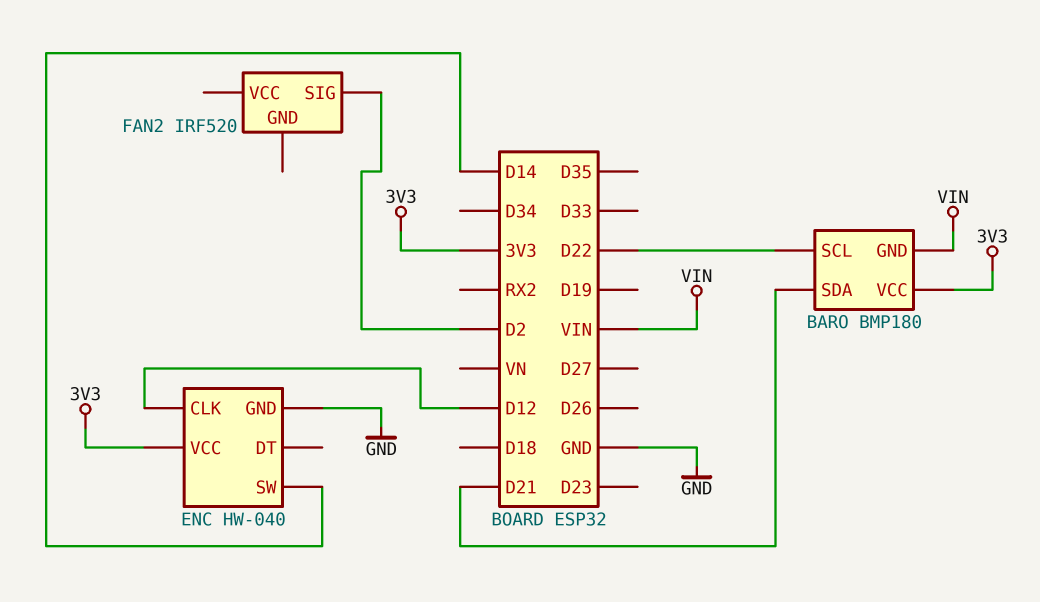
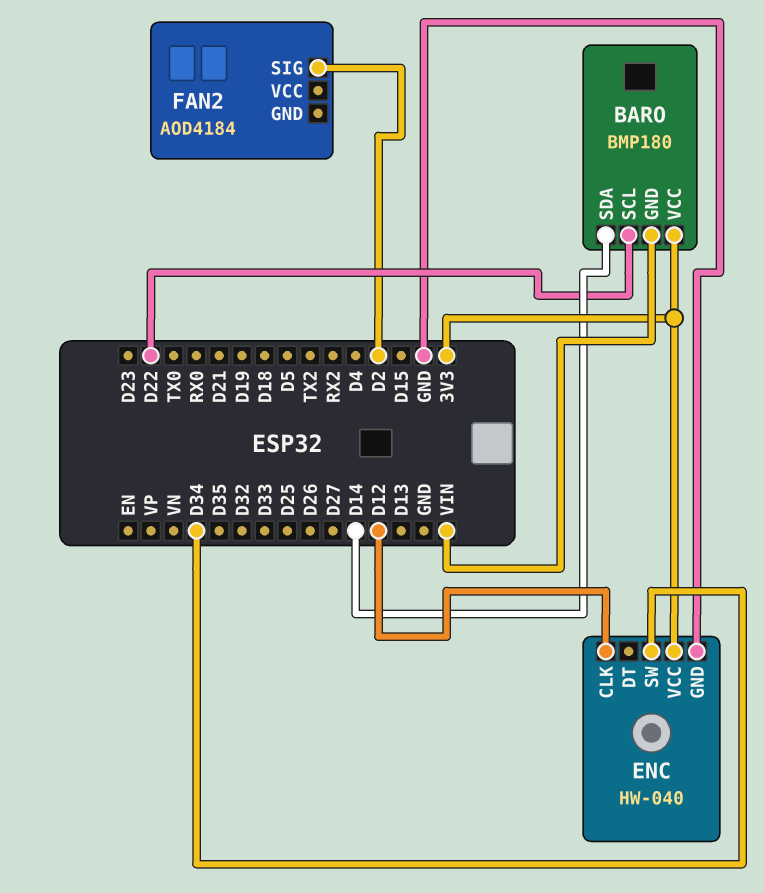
BARO pin SDA: D21 -> D14
ENC pin SW: D14 -> D34
FAN2: IRF520 -> AOD4184

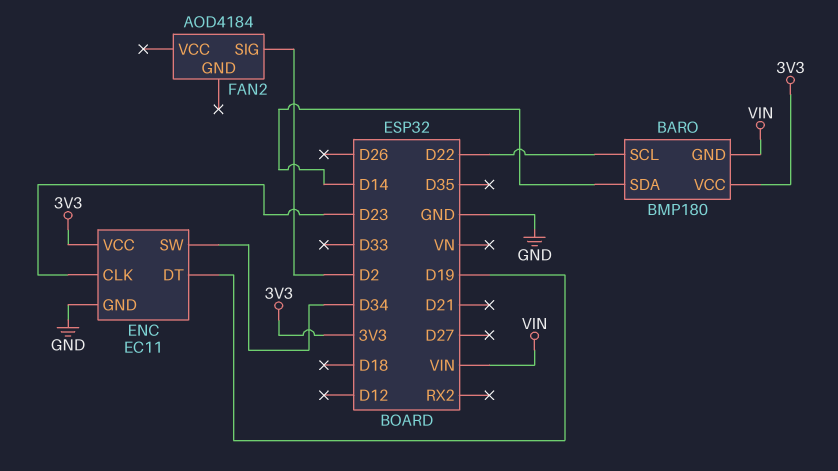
ENC: HW-040 -> EC11
ENC pin CLK: D12 -> D23
ENC pin DT: none -> D19

